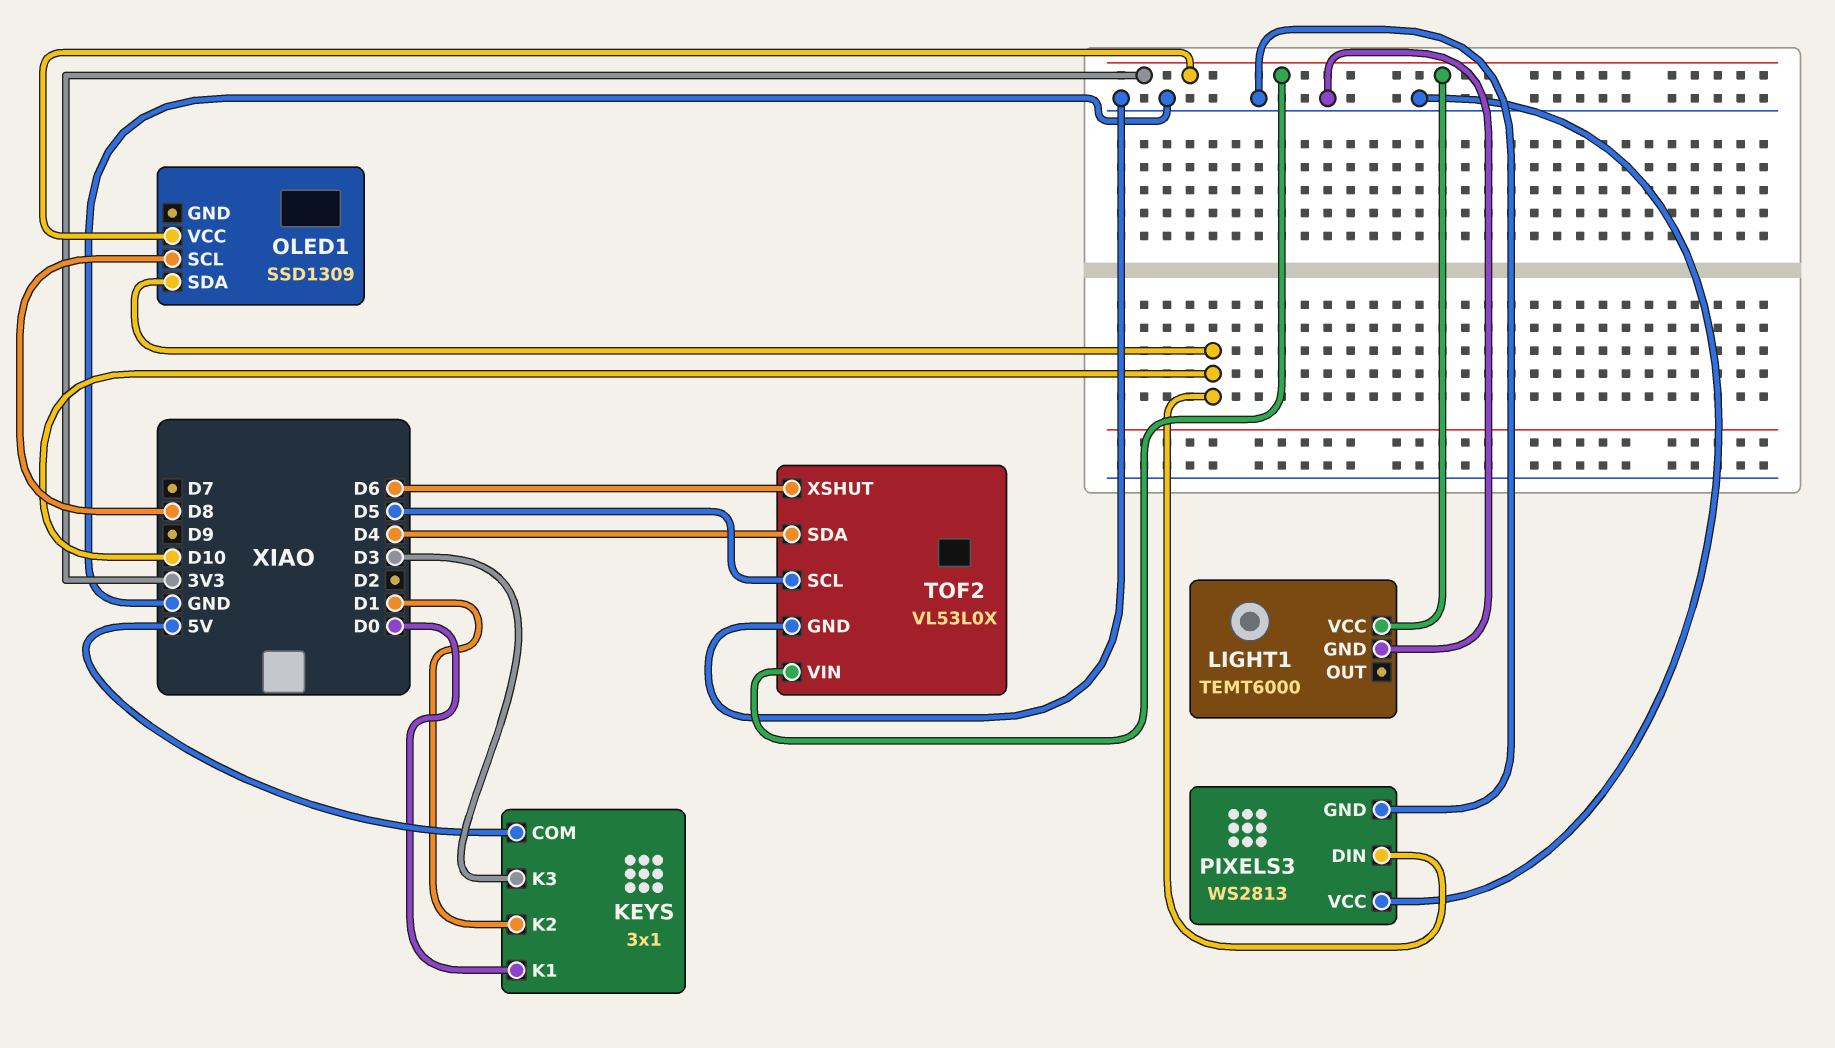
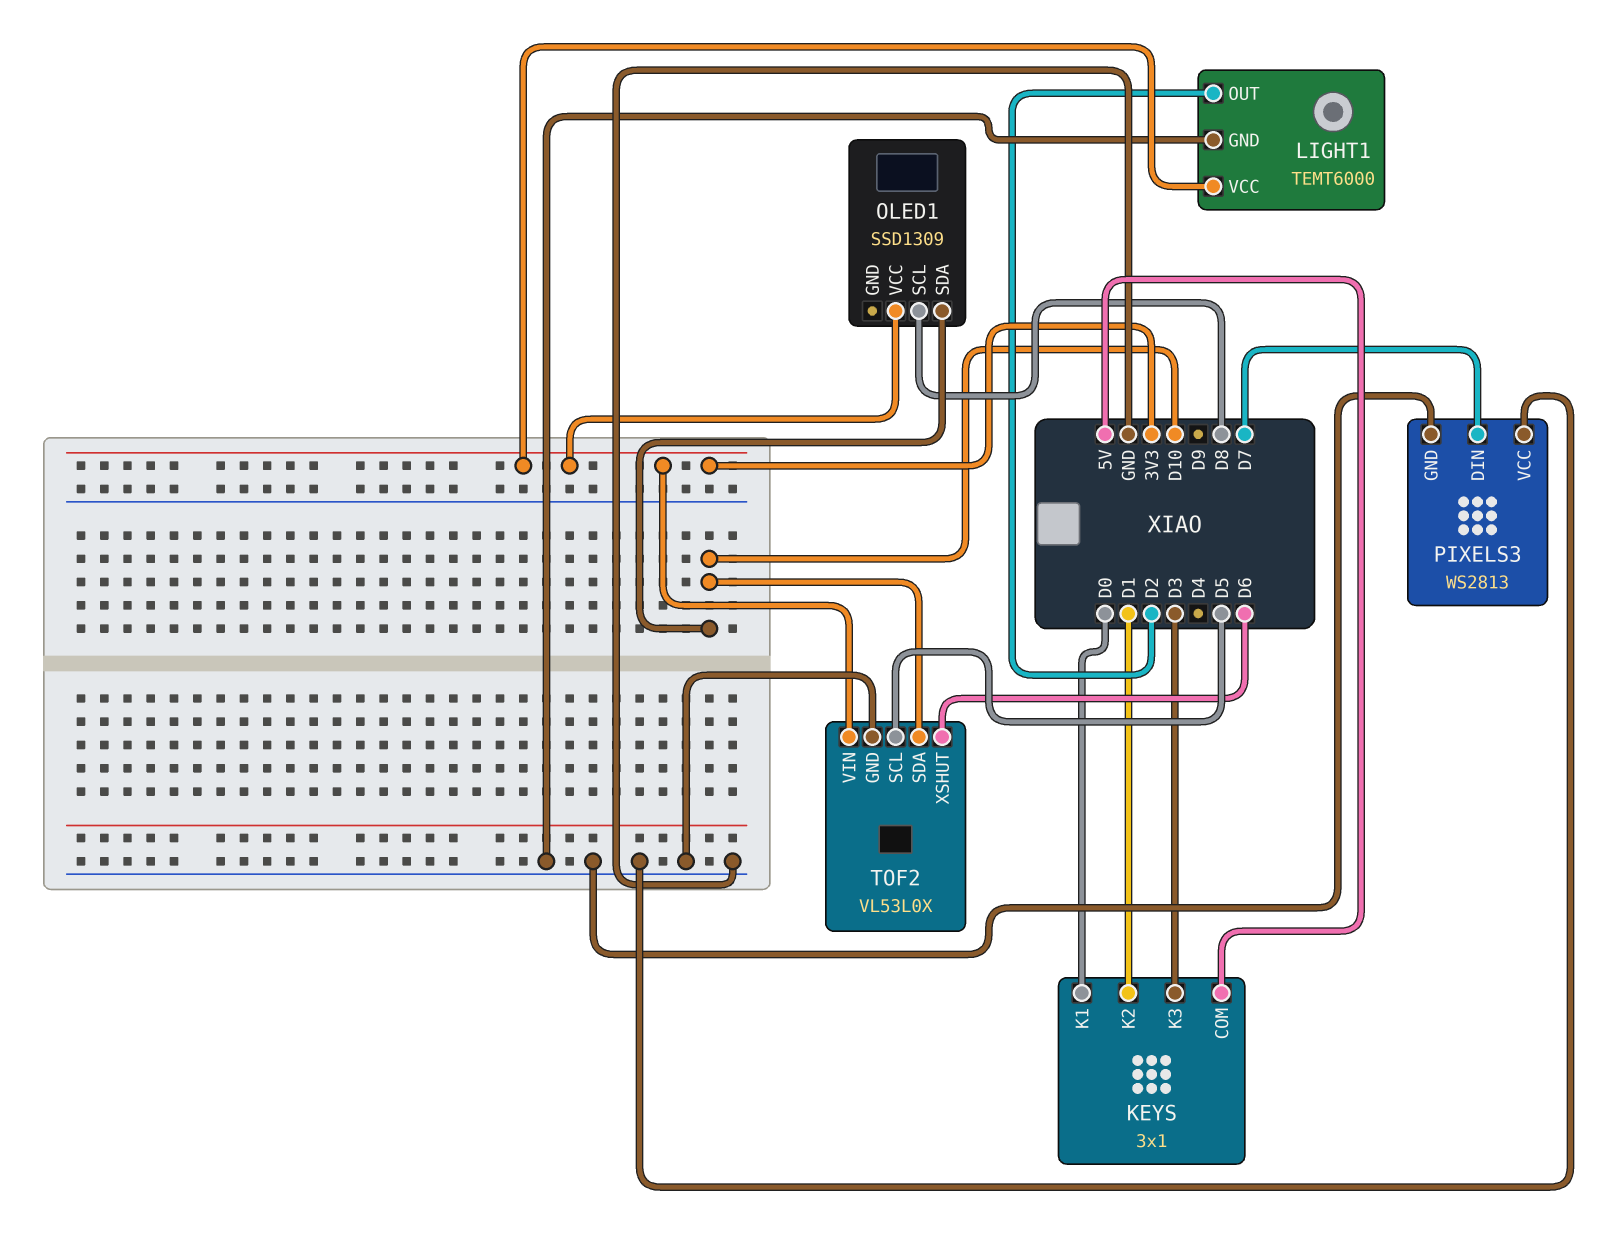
LIGHT1 pin OUT: none -> D2
PIXELS3 pin DIN: D10 -> D7
TOF2 pin SDA: D4 -> D10

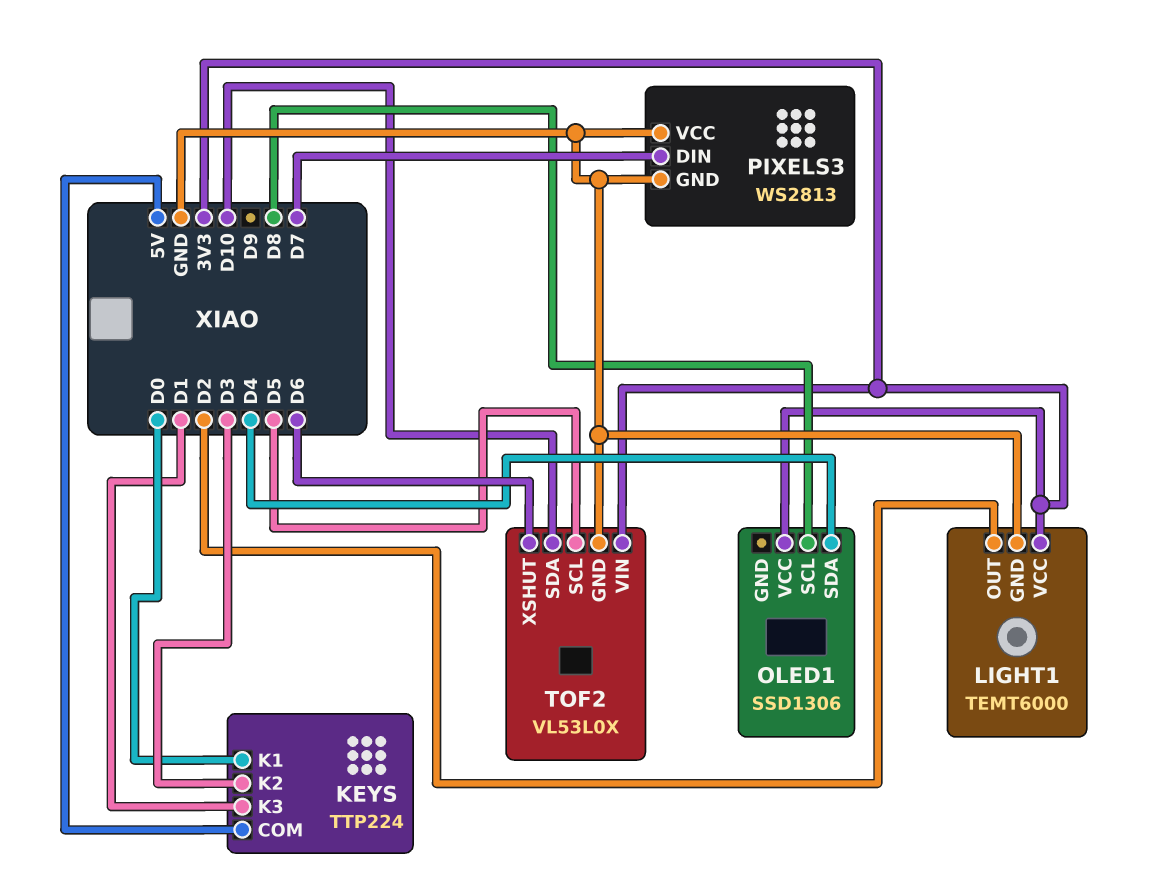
KEYS: 3x1 -> TTP224
KEYS pin K2: D1 -> D3
KEYS pin K3: D3 -> D1
OLED1: SSD1309 -> SSD1306
OLED1 pin SDA: D10 -> D4

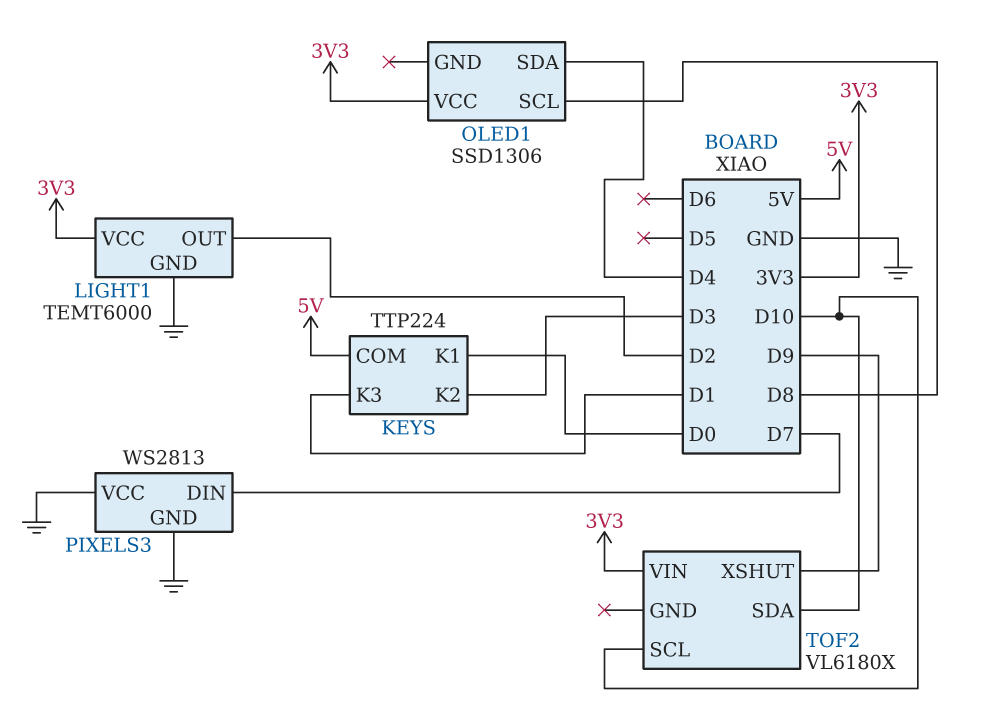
TOF2: VL53L0X -> VL6180X
TOF2 pin GND: GND -> none
TOF2 pin SCL: D5 -> D10
TOF2 pin XSHUT: D6 -> D9

